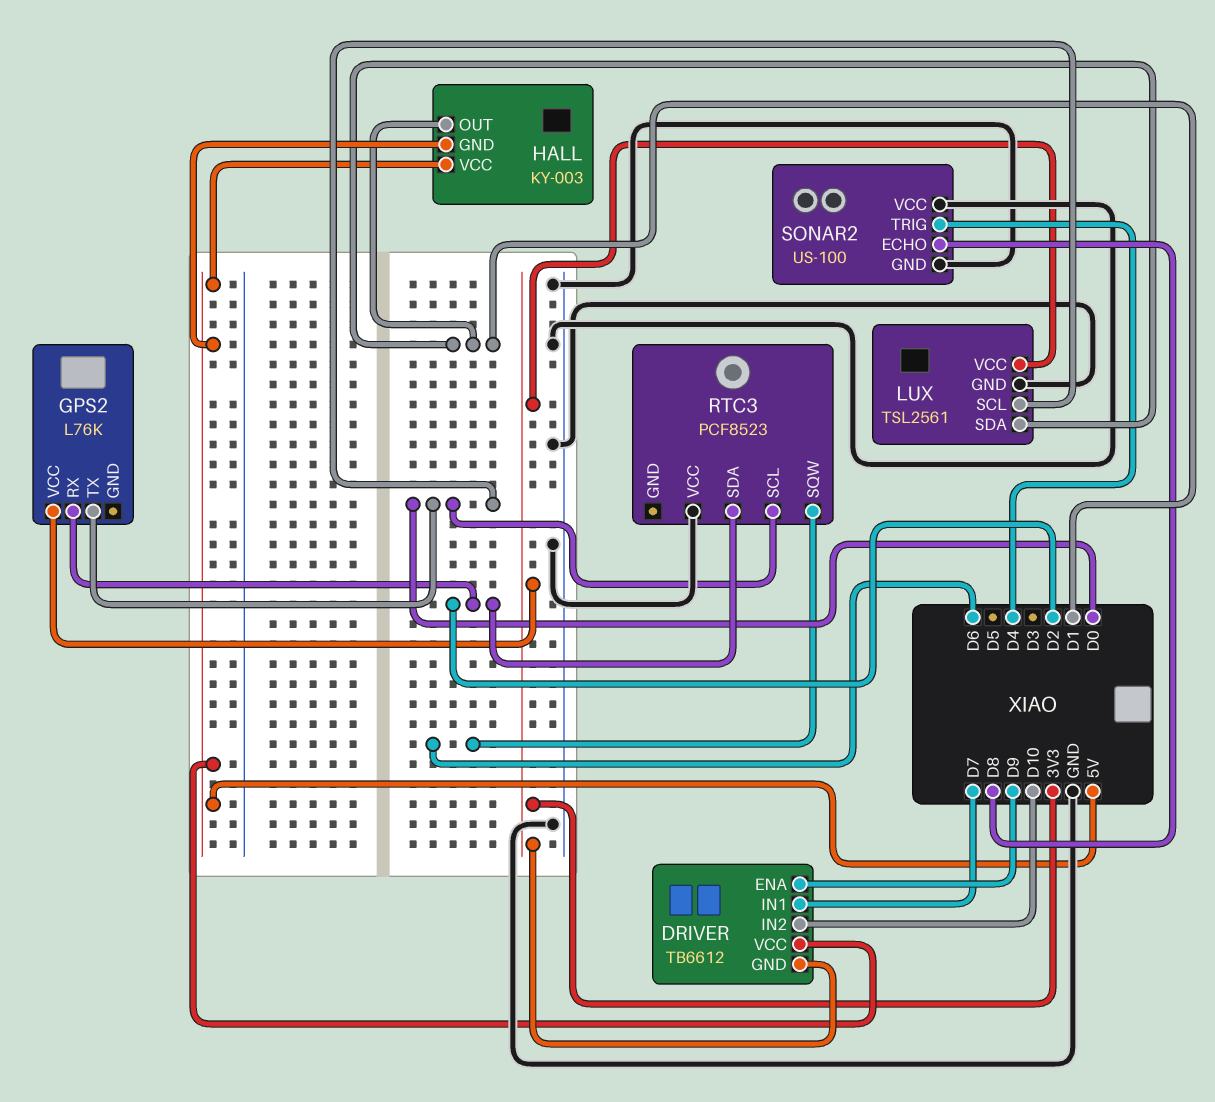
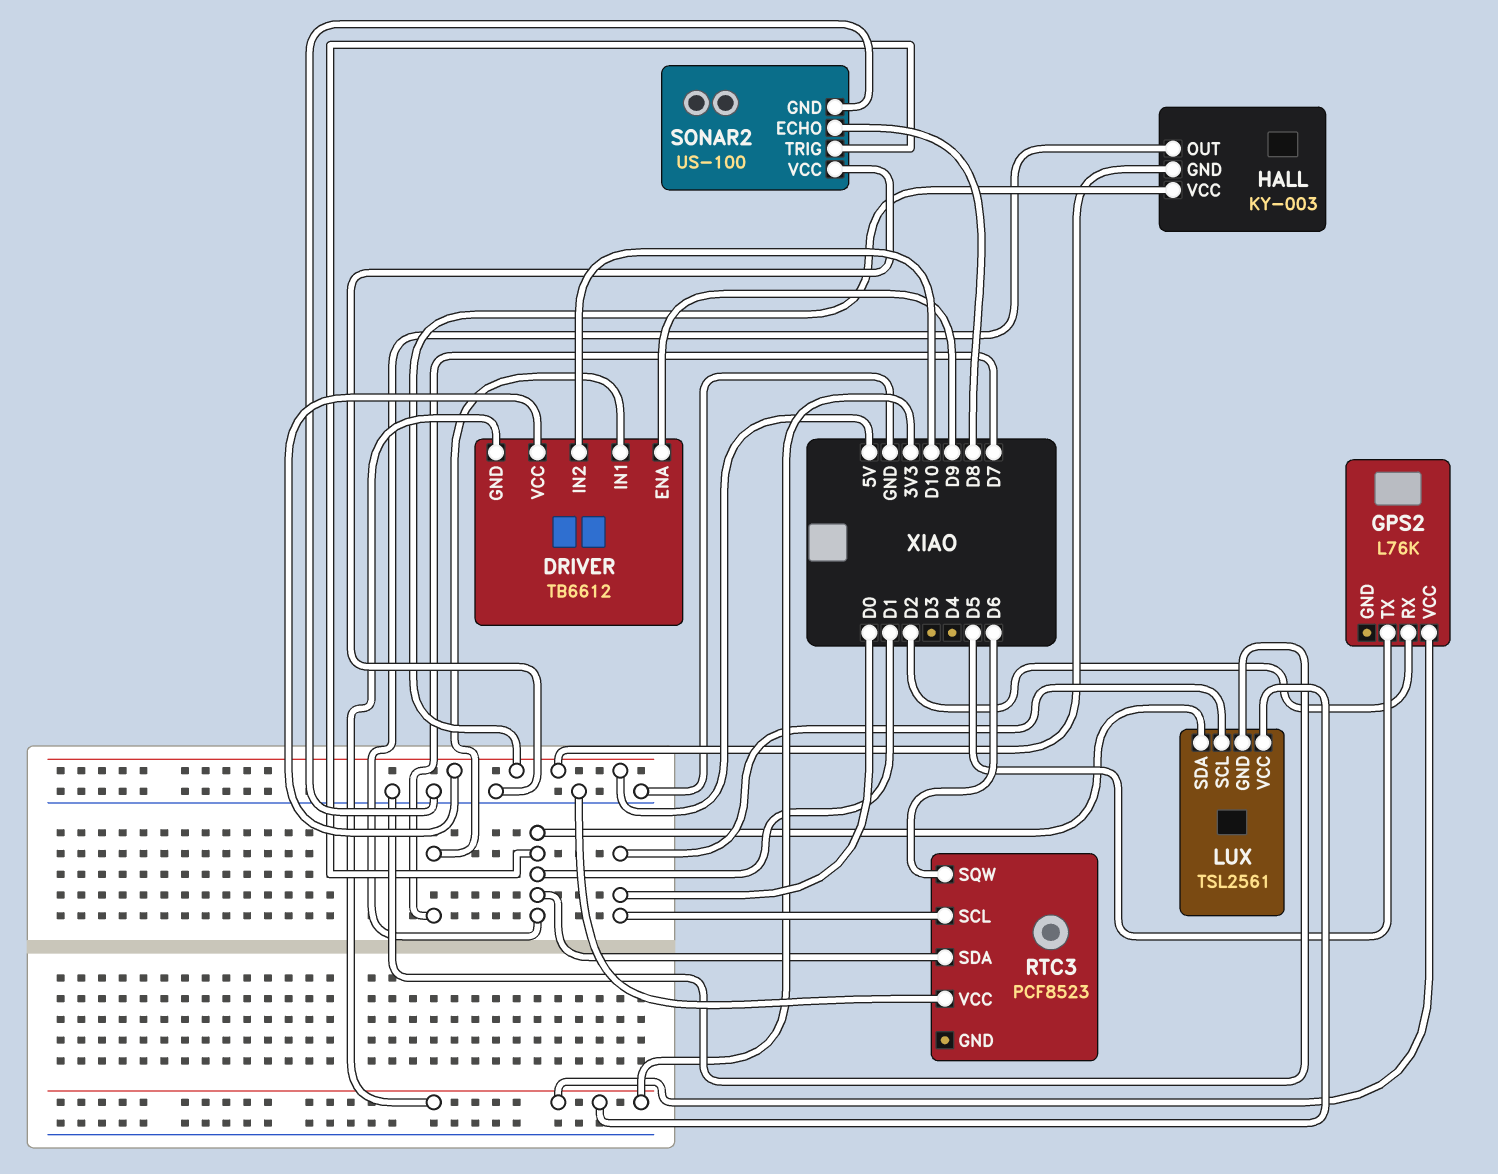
GPS2 pin TX: D0 -> D5
RTC3 pin SDA: D2 -> D1
SONAR2 pin TRIG: D4 -> D1

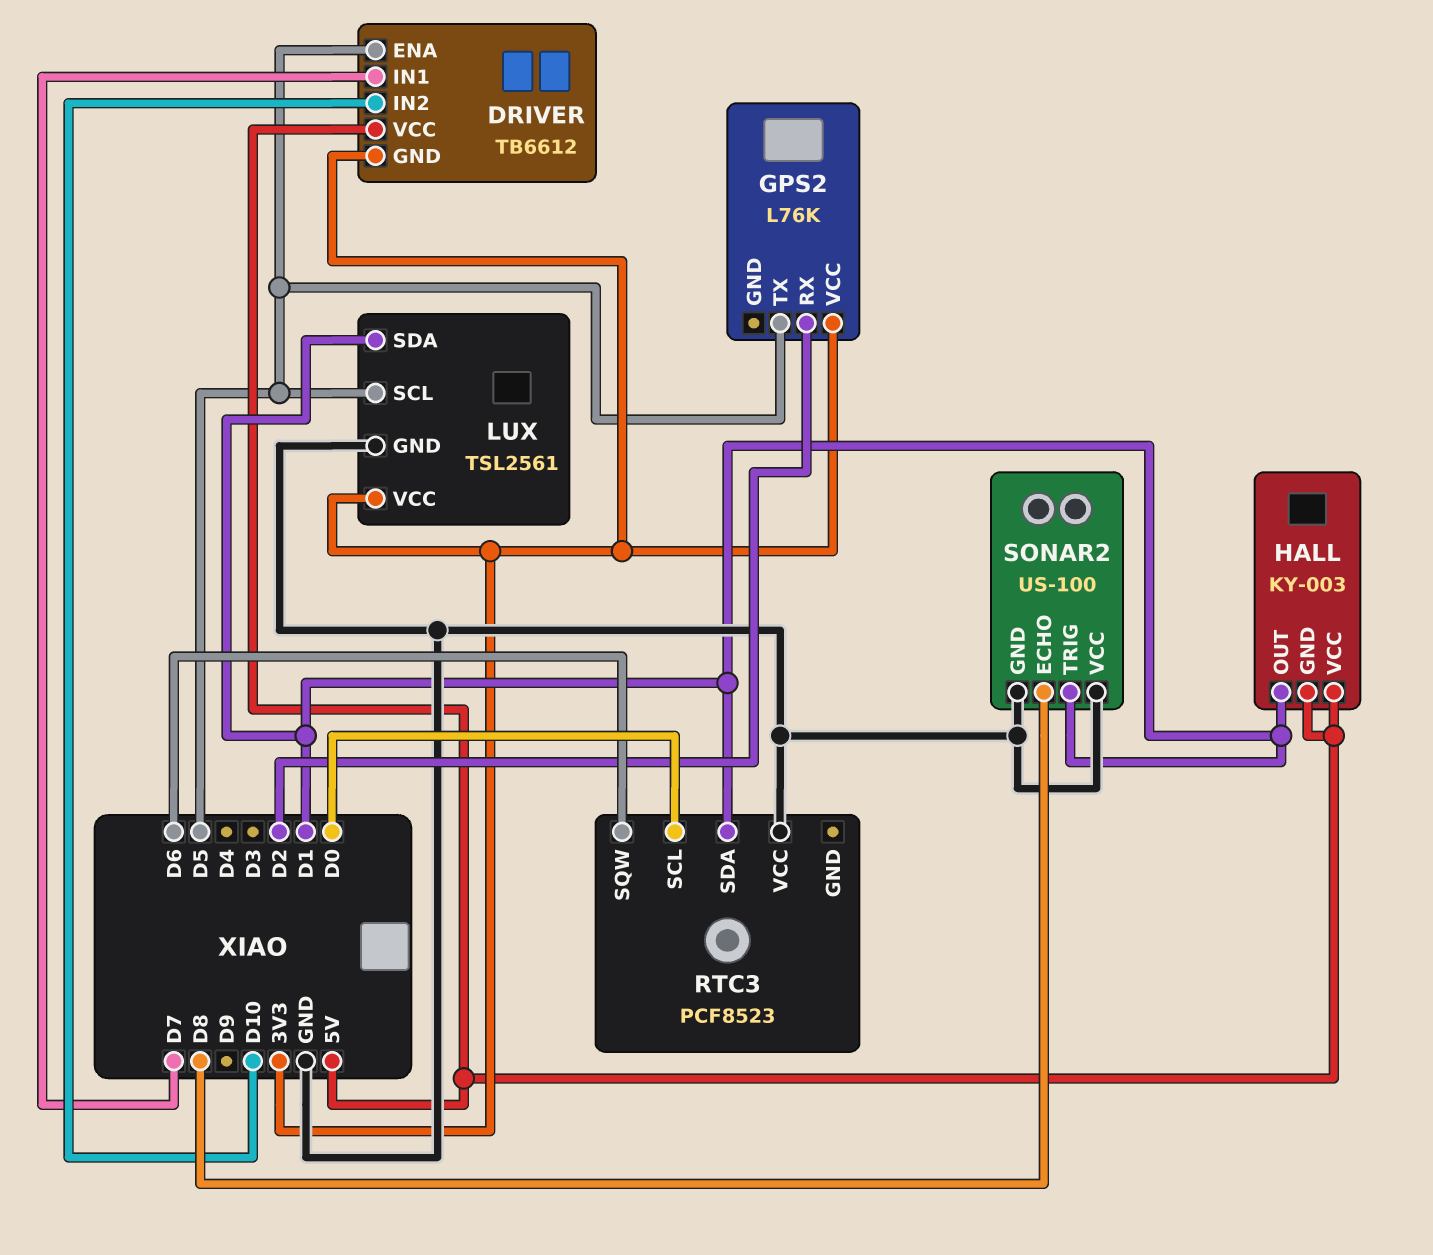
DRIVER pin ENA: D9 -> D5
LUX pin SCL: D0 -> D5

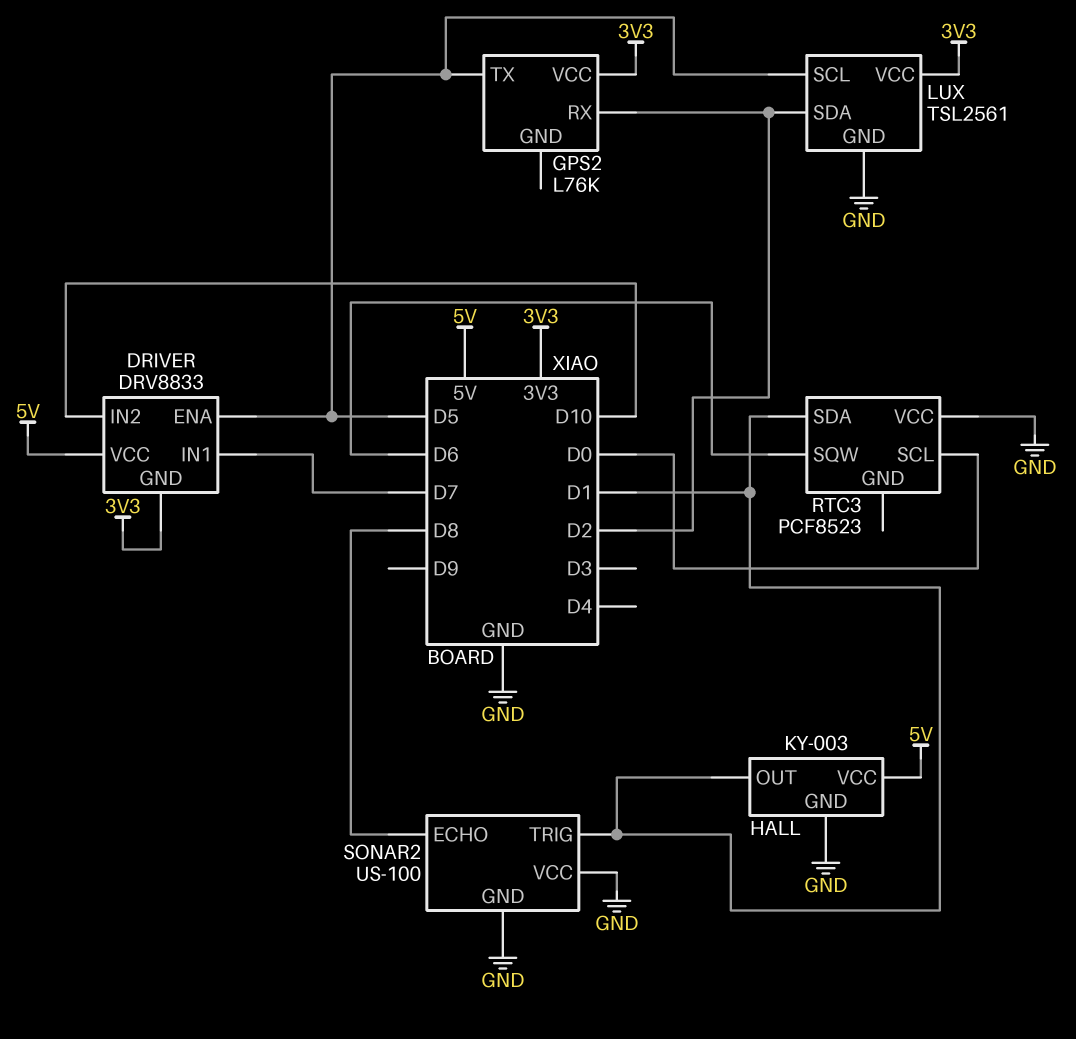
DRIVER: TB6612 -> DRV8833
HALL pin GND: 5V -> GND
LUX pin SDA: D1 -> D2

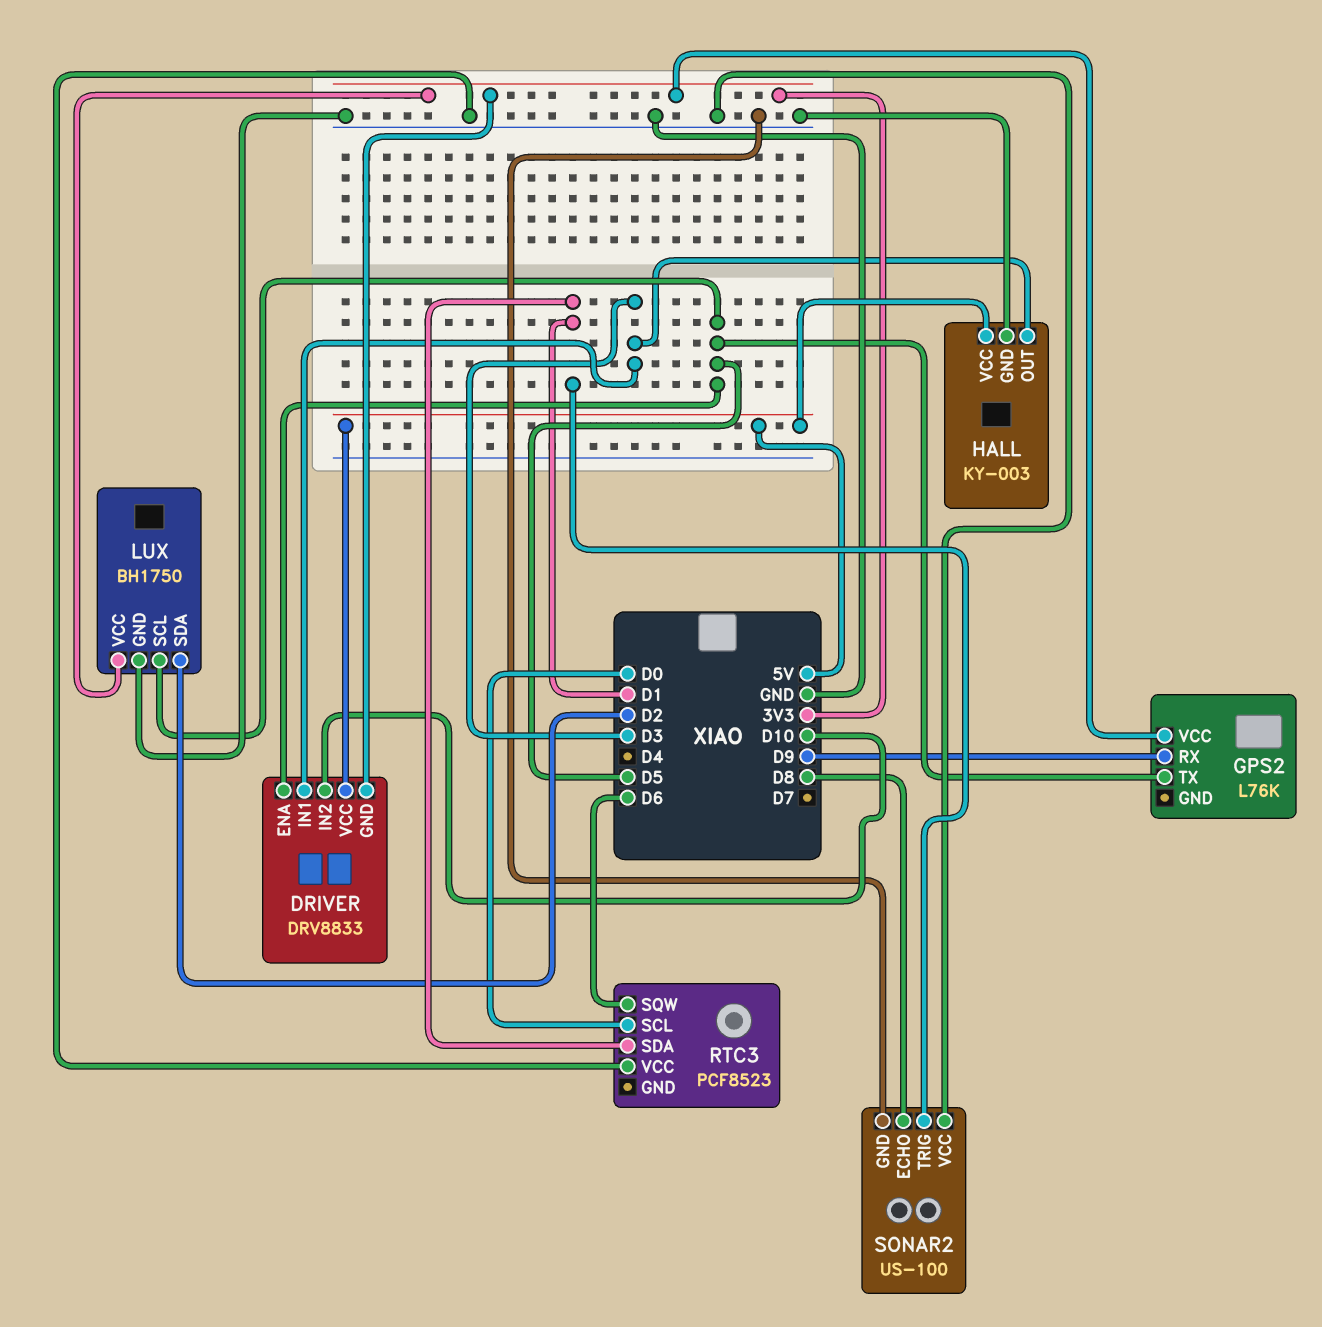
DRIVER pin IN1: D7 -> D3
GPS2 pin RX: D2 -> D9
HALL pin OUT: D1 -> D3
LUX: TSL2561 -> BH1750

